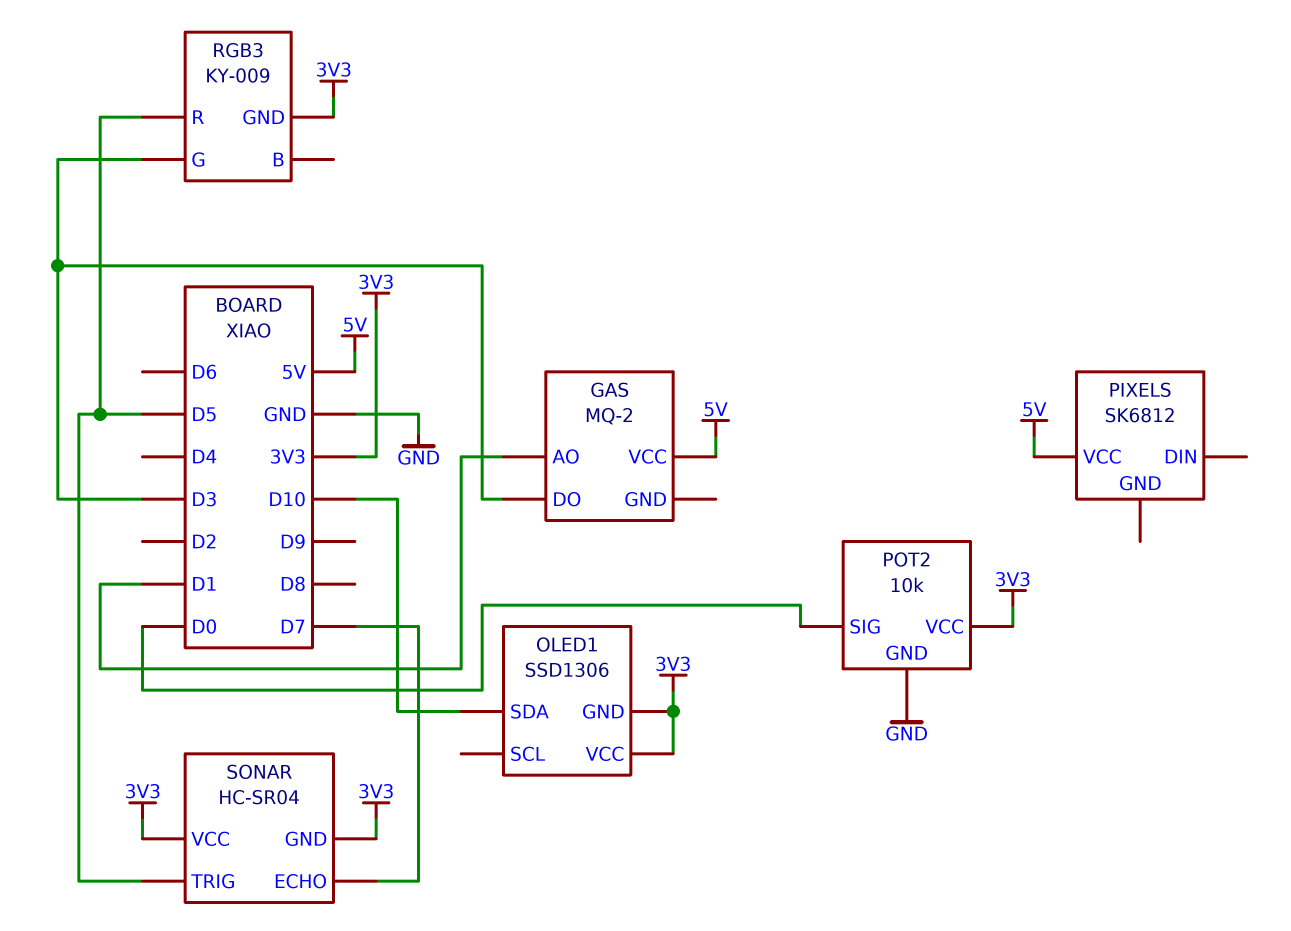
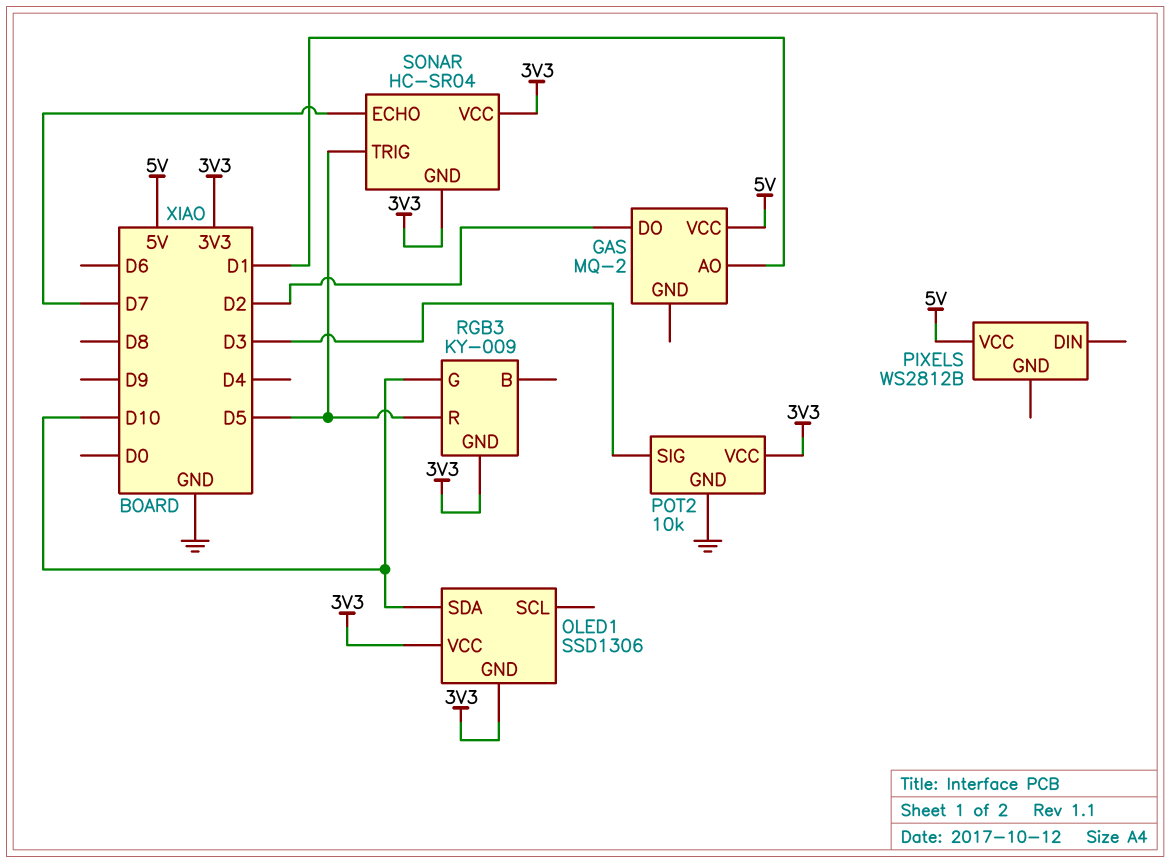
GAS pin DO: D3 -> D2
PIXELS: SK6812 -> WS2812B
POT2 pin SIG: D0 -> D3
RGB3 pin G: D3 -> D10

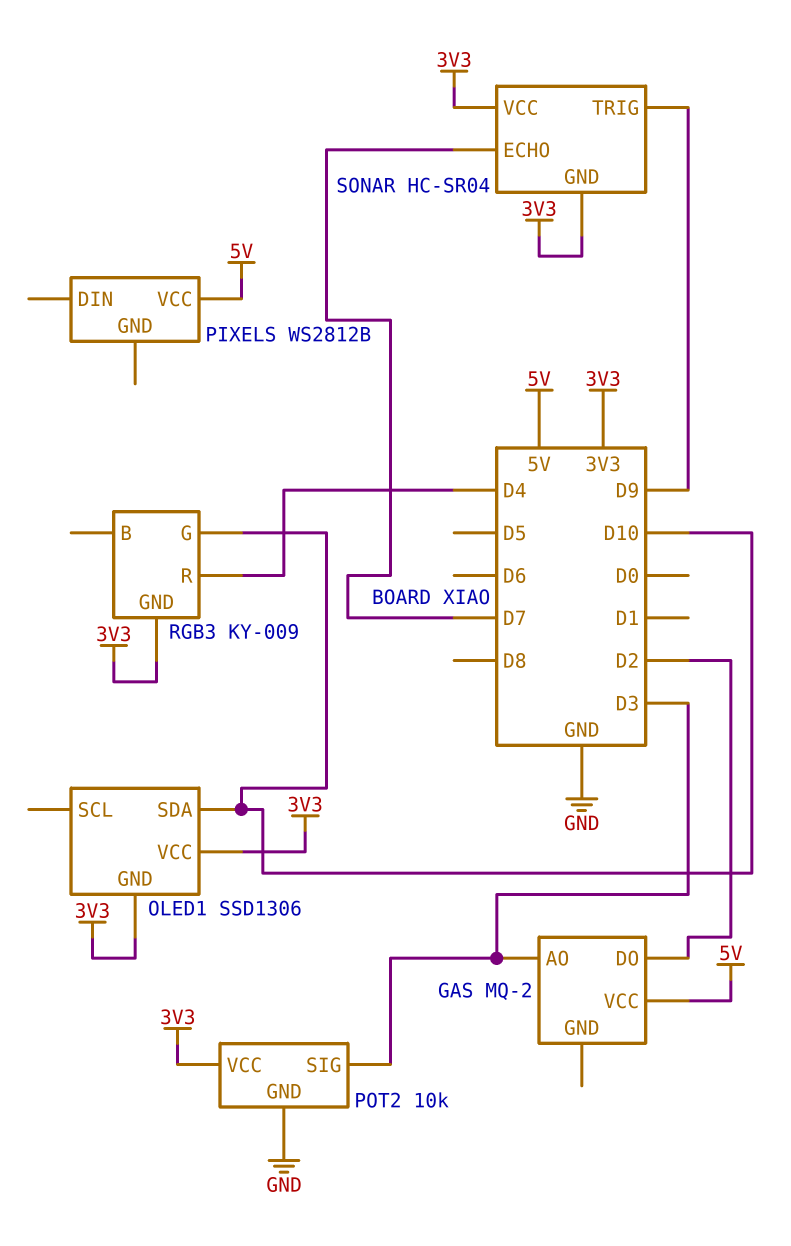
GAS pin AO: D1 -> D3
RGB3 pin R: D5 -> D4
SONAR pin TRIG: D5 -> D9

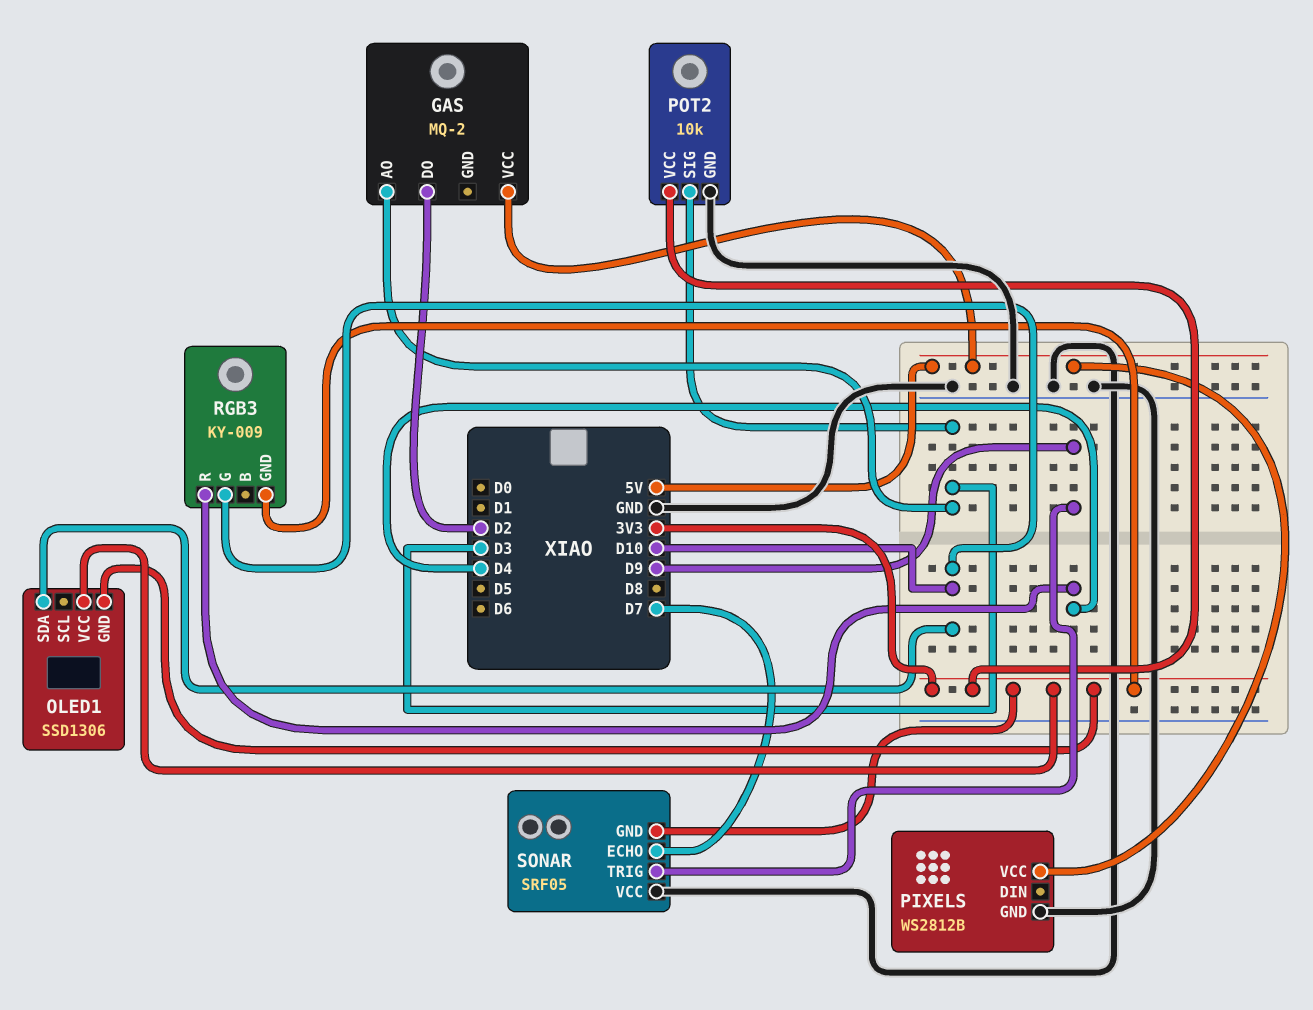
PIXELS pin GND: none -> GND
SONAR: HC-SR04 -> SRF05
SONAR pin VCC: 3V3 -> GND

